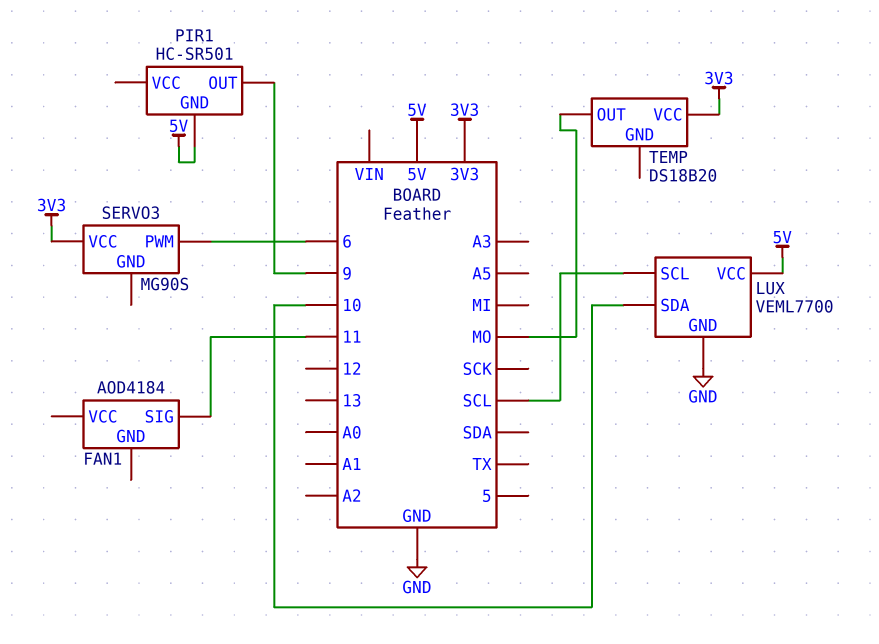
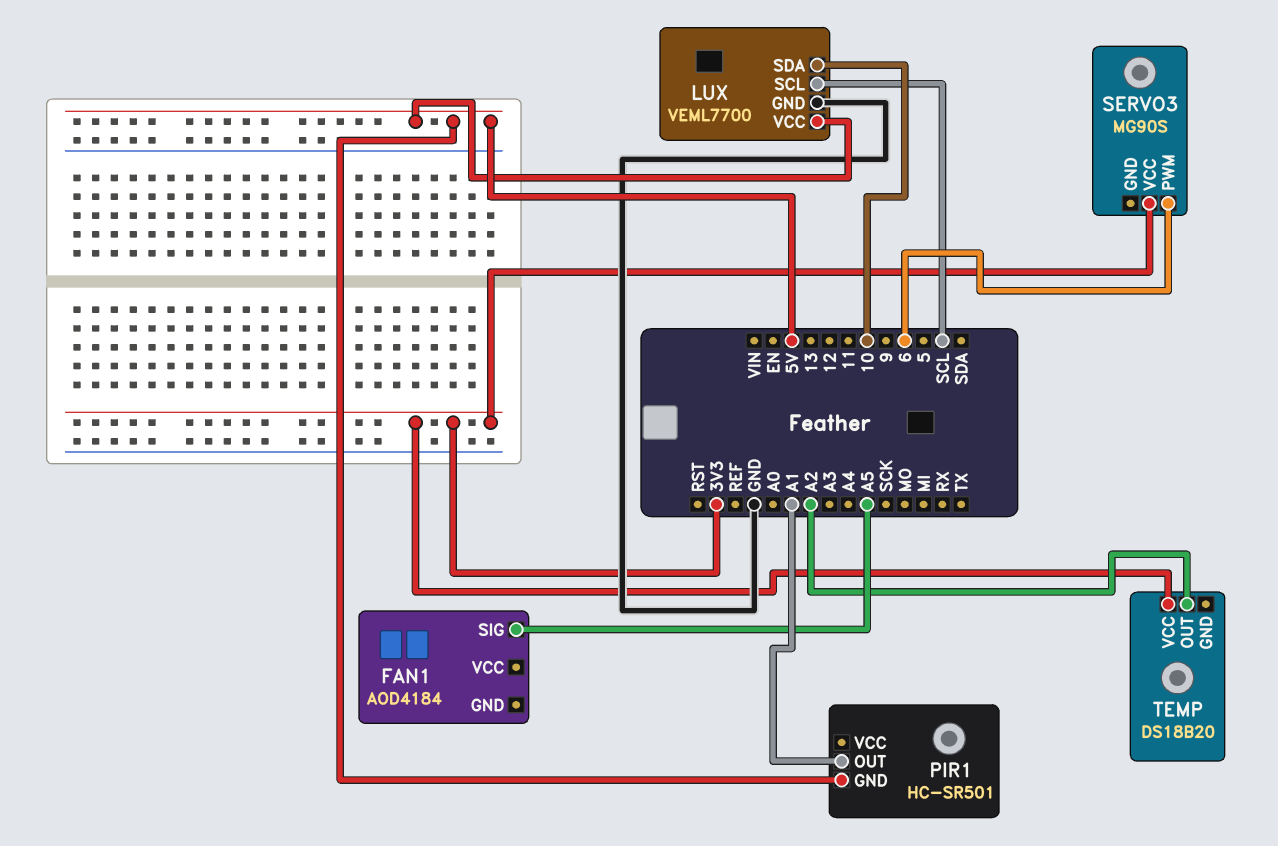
FAN1 pin SIG: 11 -> A5
PIR1 pin OUT: 9 -> A1
TEMP pin OUT: MO -> A2

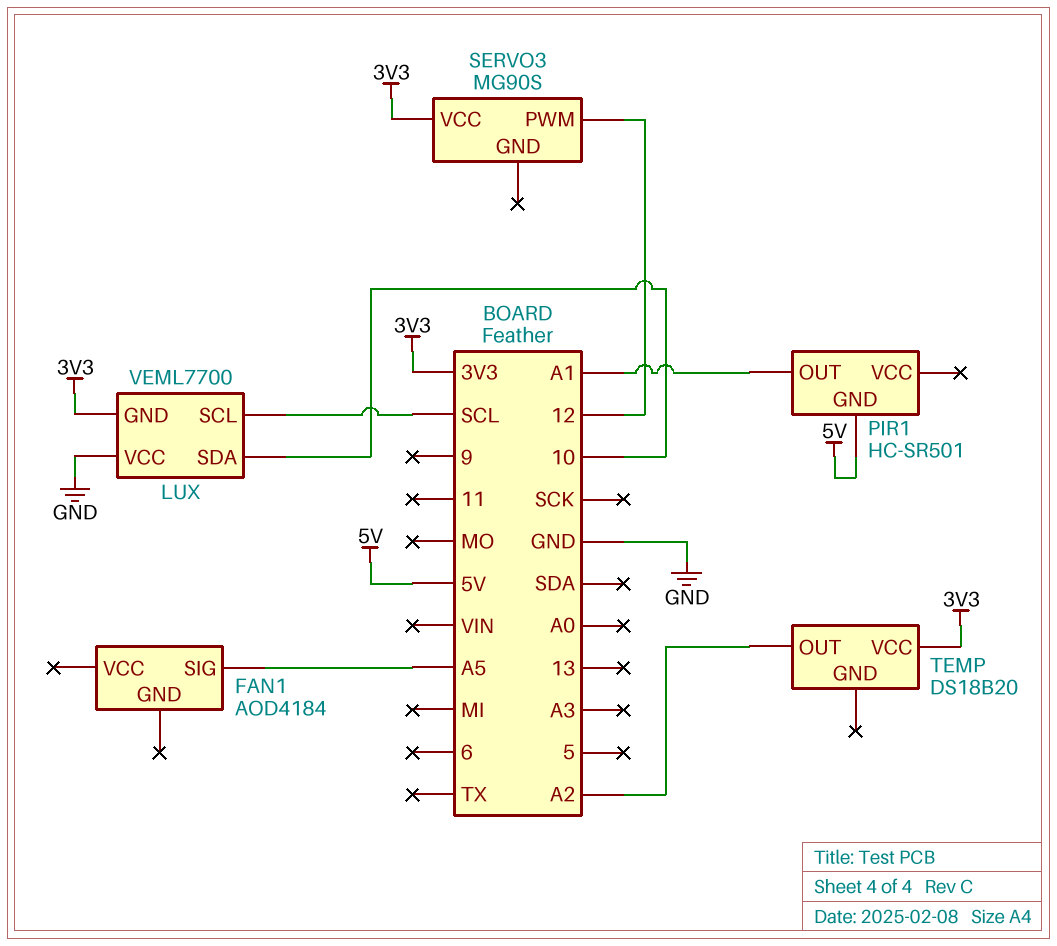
LUX pin GND: GND -> 3V3
LUX pin VCC: 5V -> GND
SERVO3 pin PWM: 6 -> 12

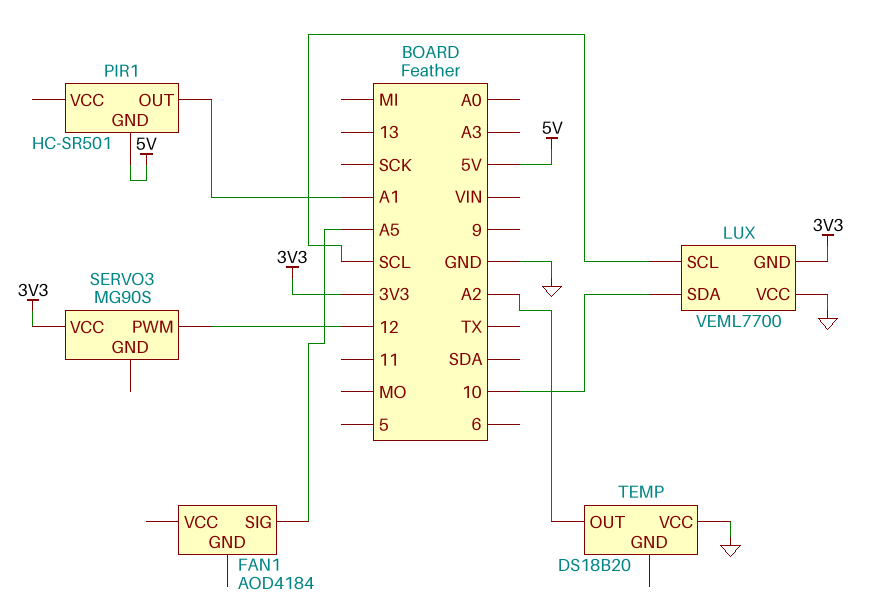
TEMP pin VCC: 3V3 -> GND

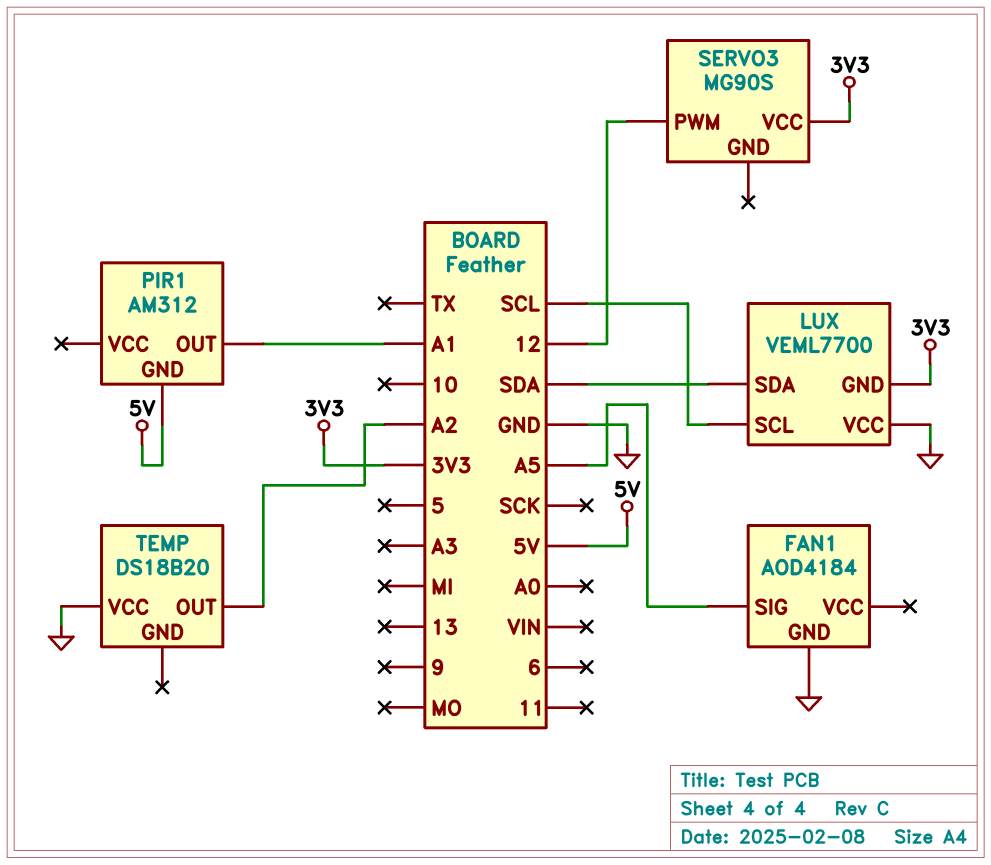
FAN1 pin GND: none -> GND
LUX pin SDA: 10 -> SDA
PIR1: HC-SR501 -> AM312

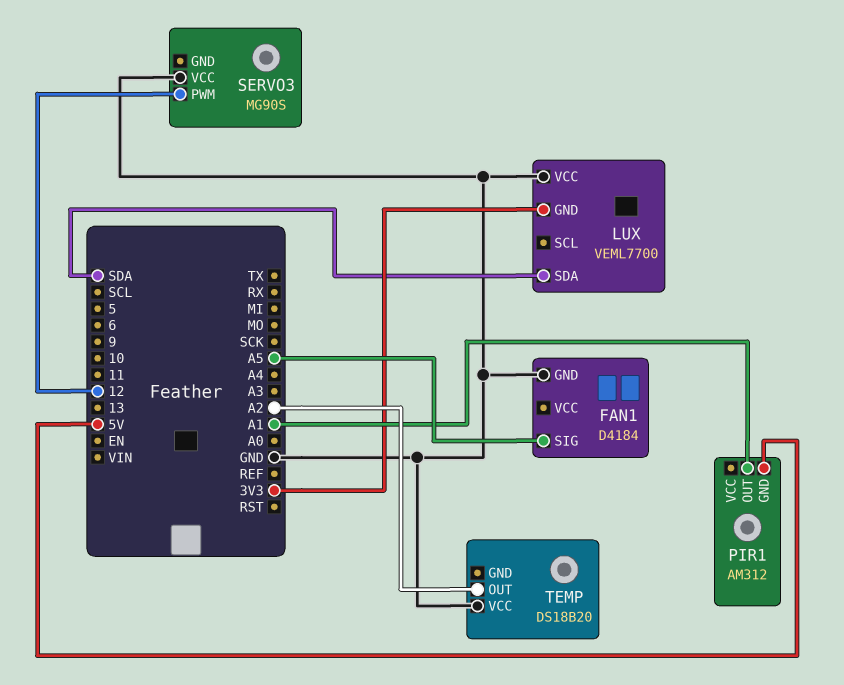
FAN1: AOD4184 -> D4184
LUX pin SCL: SCL -> none
SERVO3 pin VCC: 3V3 -> GND

